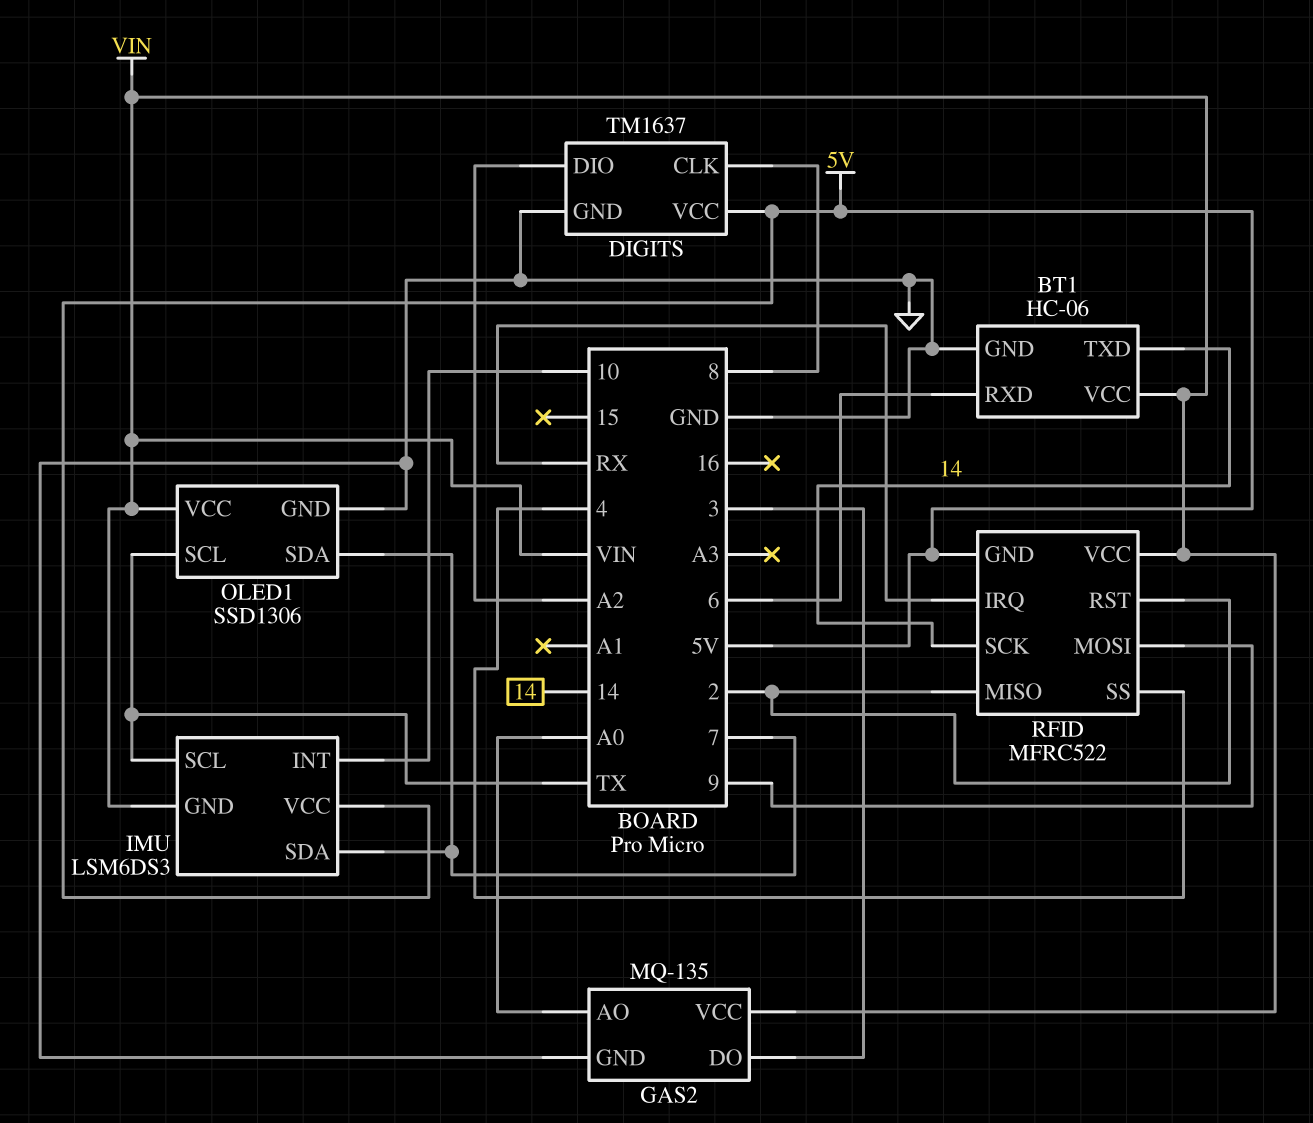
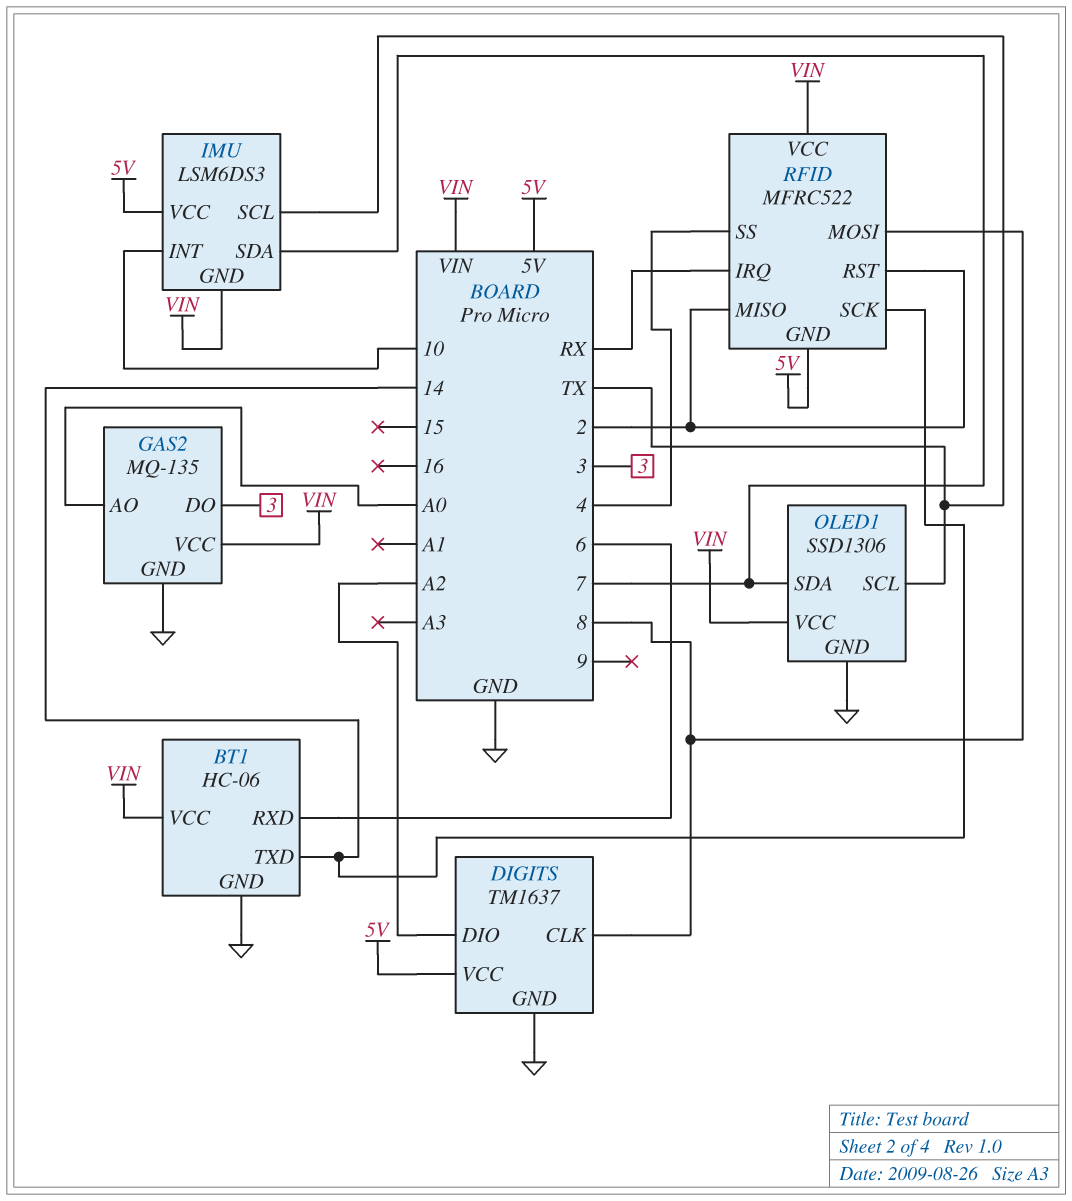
RFID pin MOSI: 9 -> 8

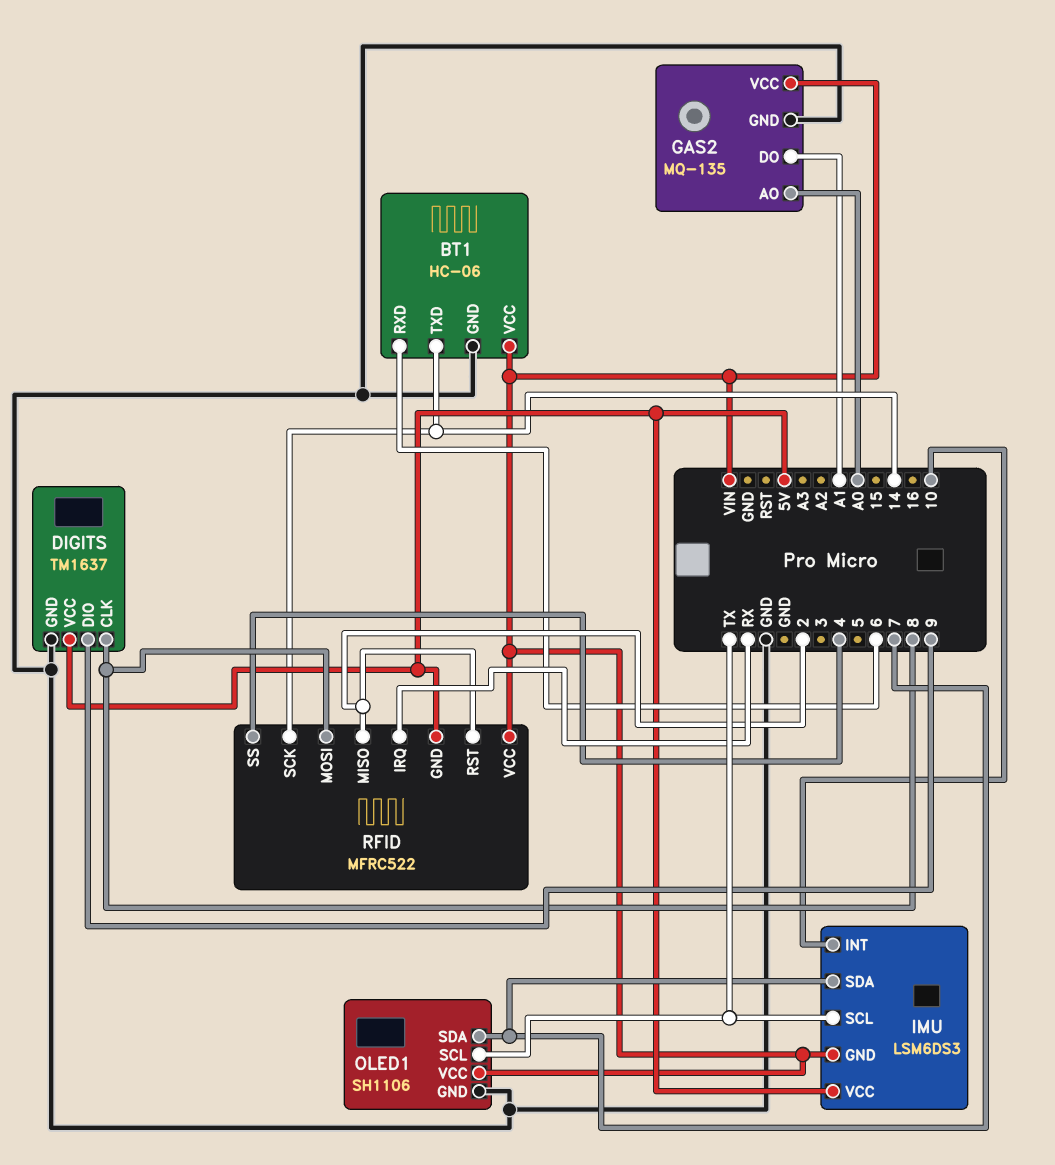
DIGITS pin DIO: A2 -> 9
GAS2 pin DO: 3 -> A1
OLED1: SSD1306 -> SH1106

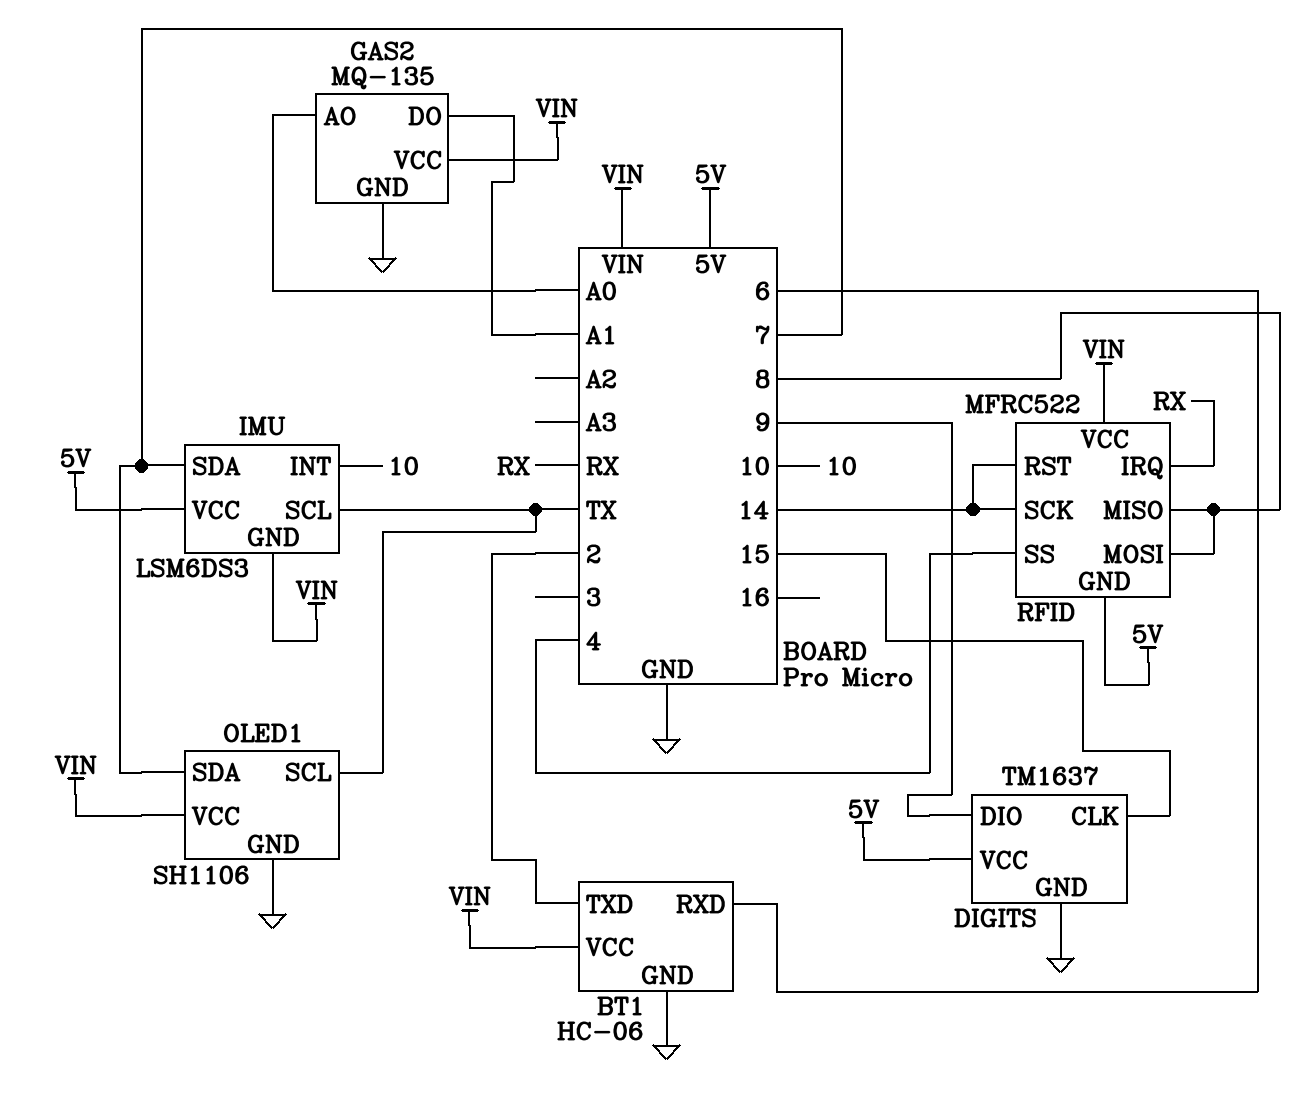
BT1 pin TXD: 14 -> 2
DIGITS pin CLK: 8 -> 15
RFID pin MISO: 2 -> 8
RFID pin RST: 2 -> 14

